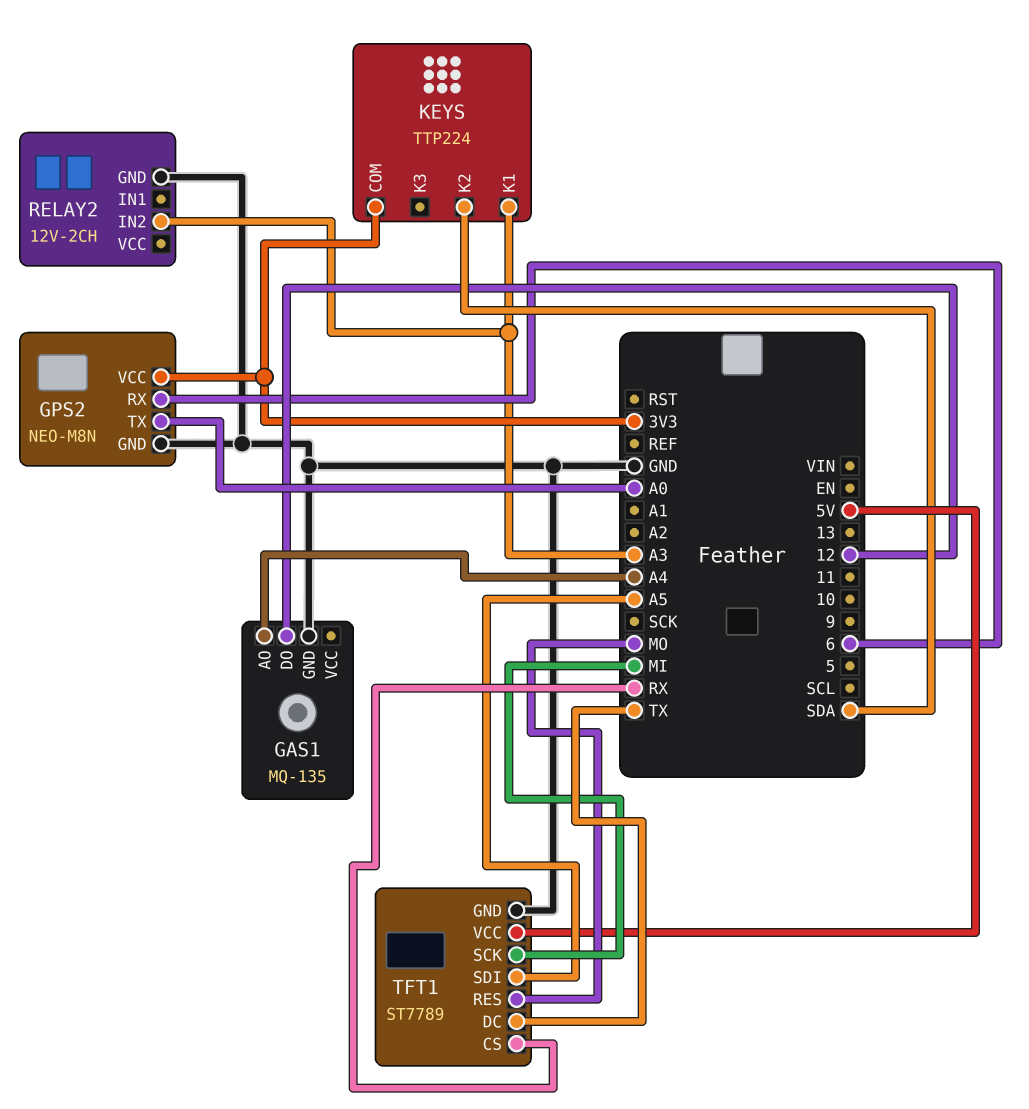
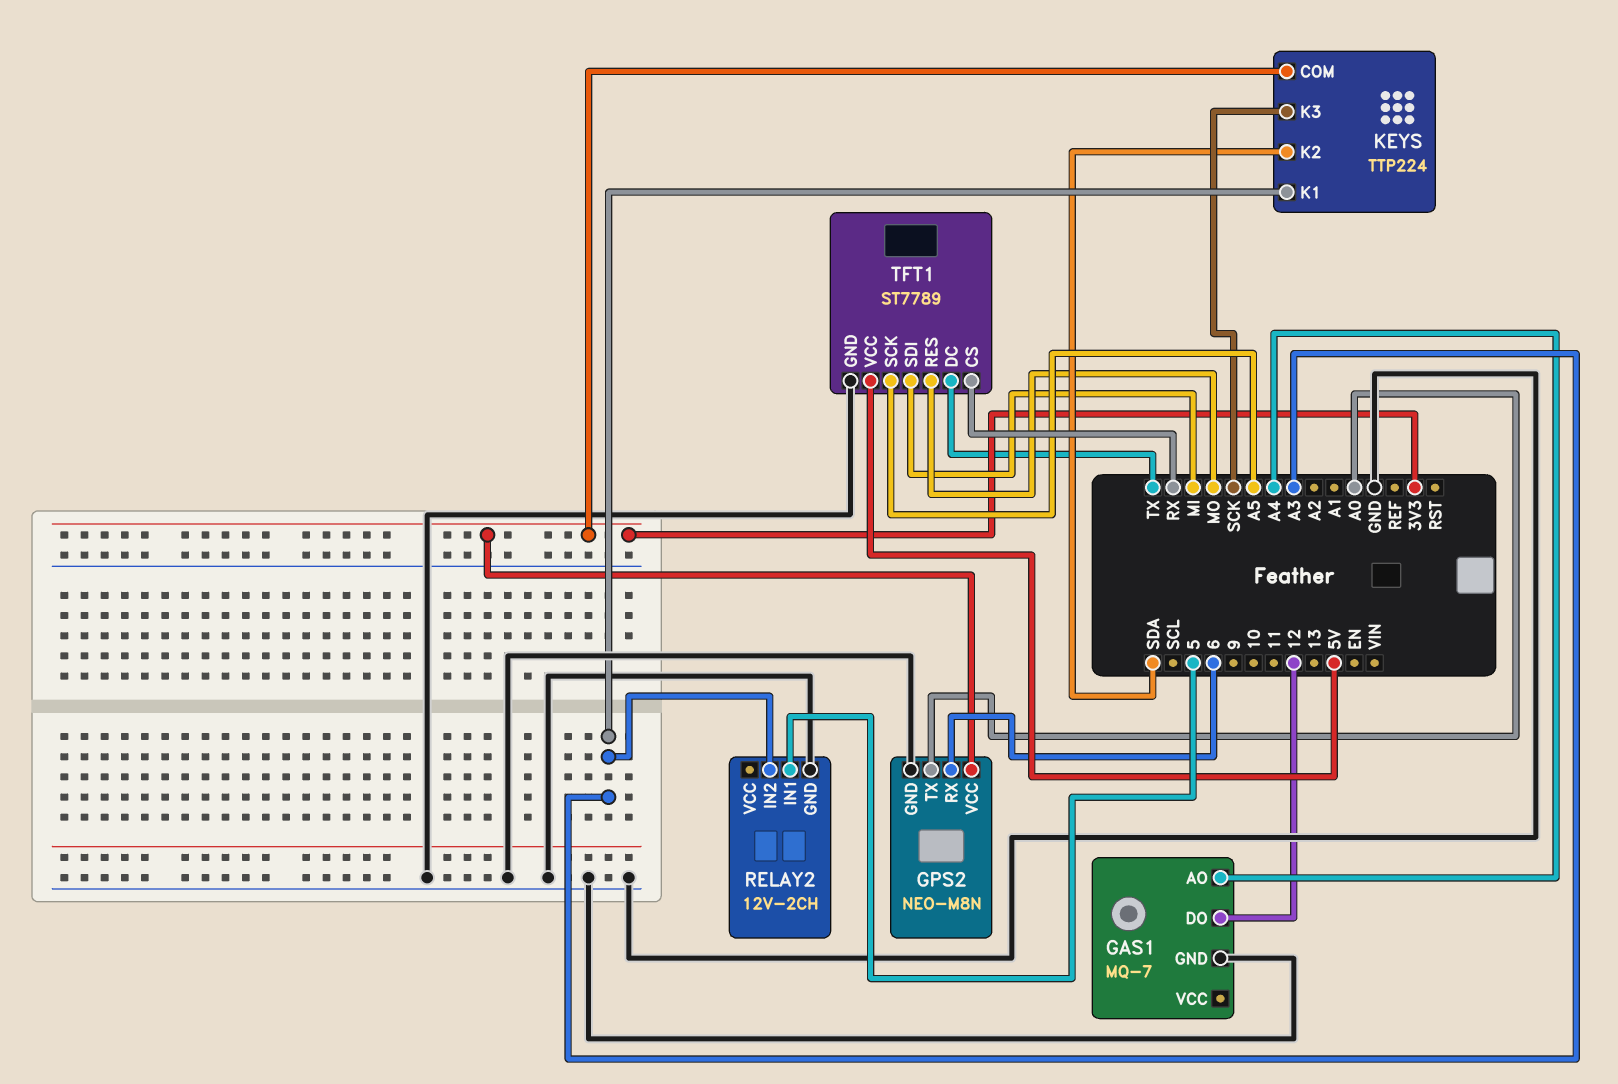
GAS1: MQ-135 -> MQ-7
KEYS pin K3: none -> SCK
RELAY2 pin IN1: none -> 5
TFT1 pin SCK: MI -> A5
TFT1 pin SDI: A5 -> MI

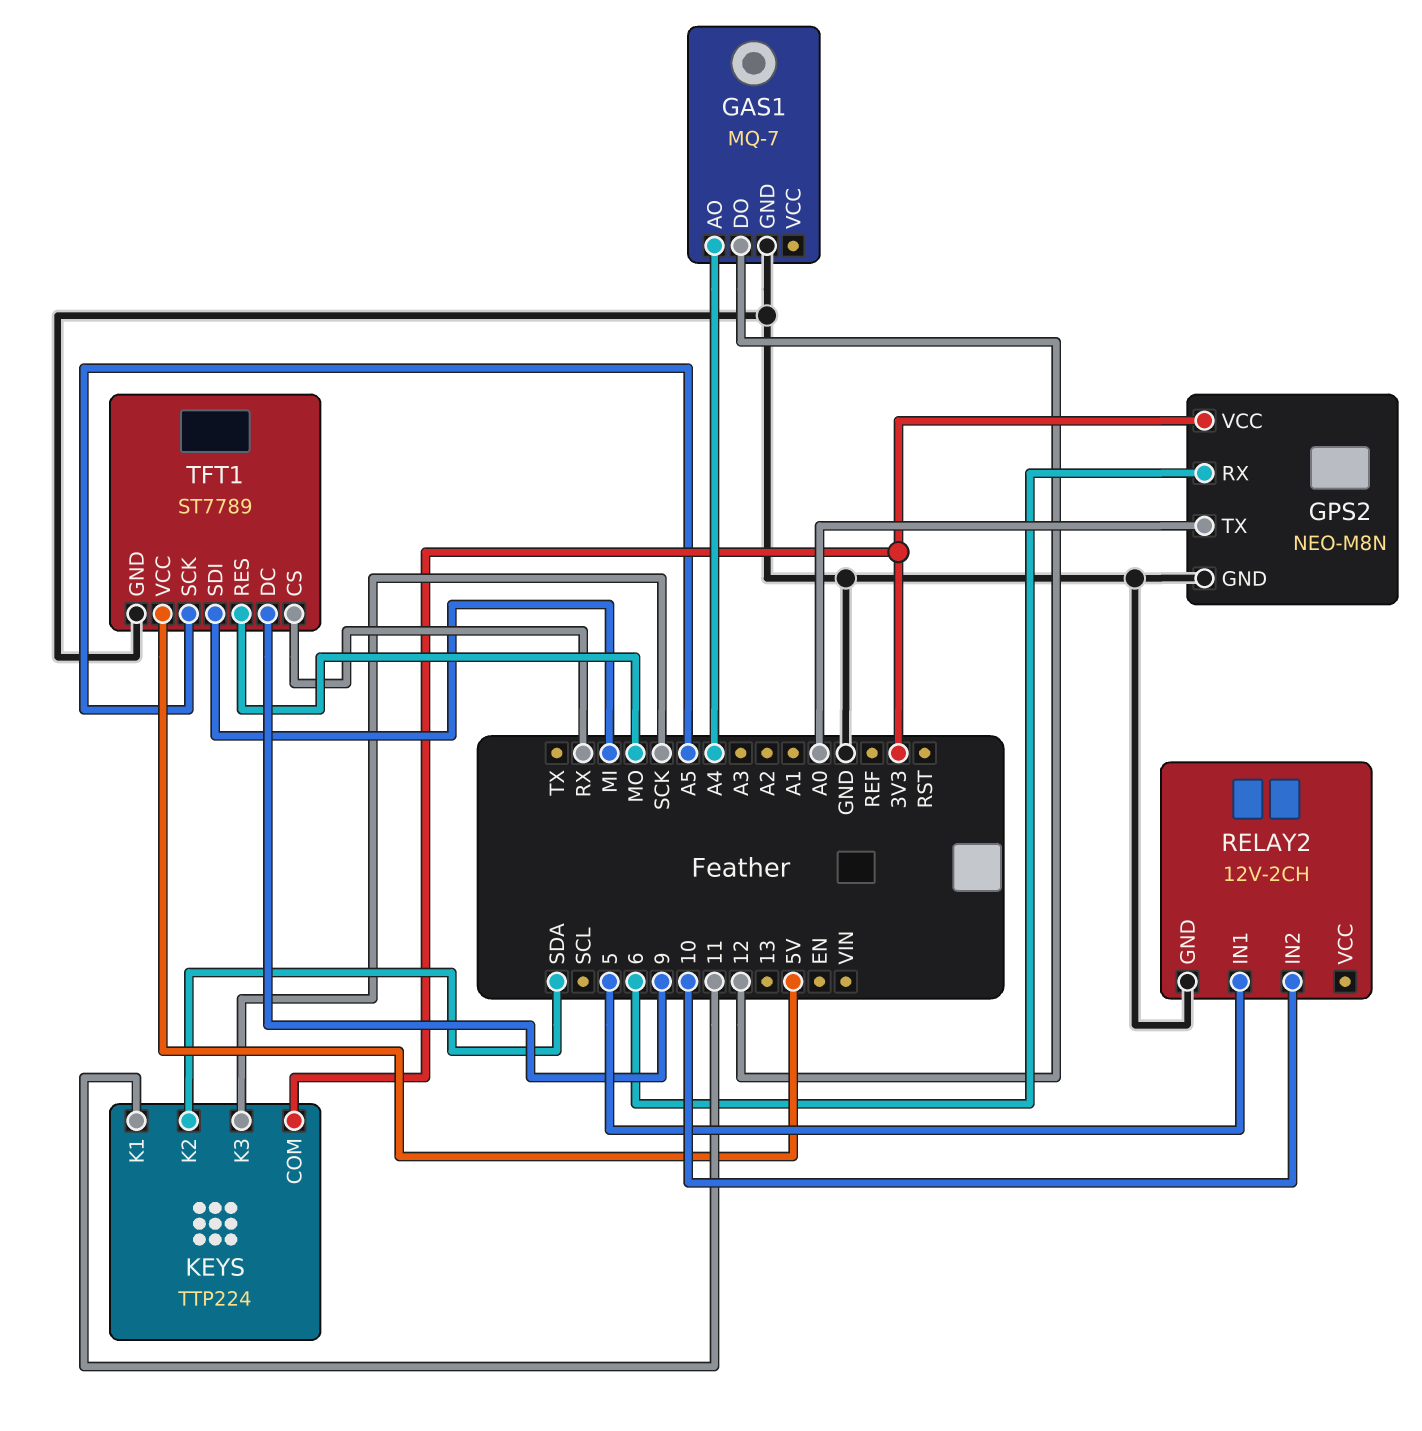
KEYS pin K1: A3 -> 11
RELAY2 pin IN2: A3 -> 10
TFT1 pin DC: TX -> 9

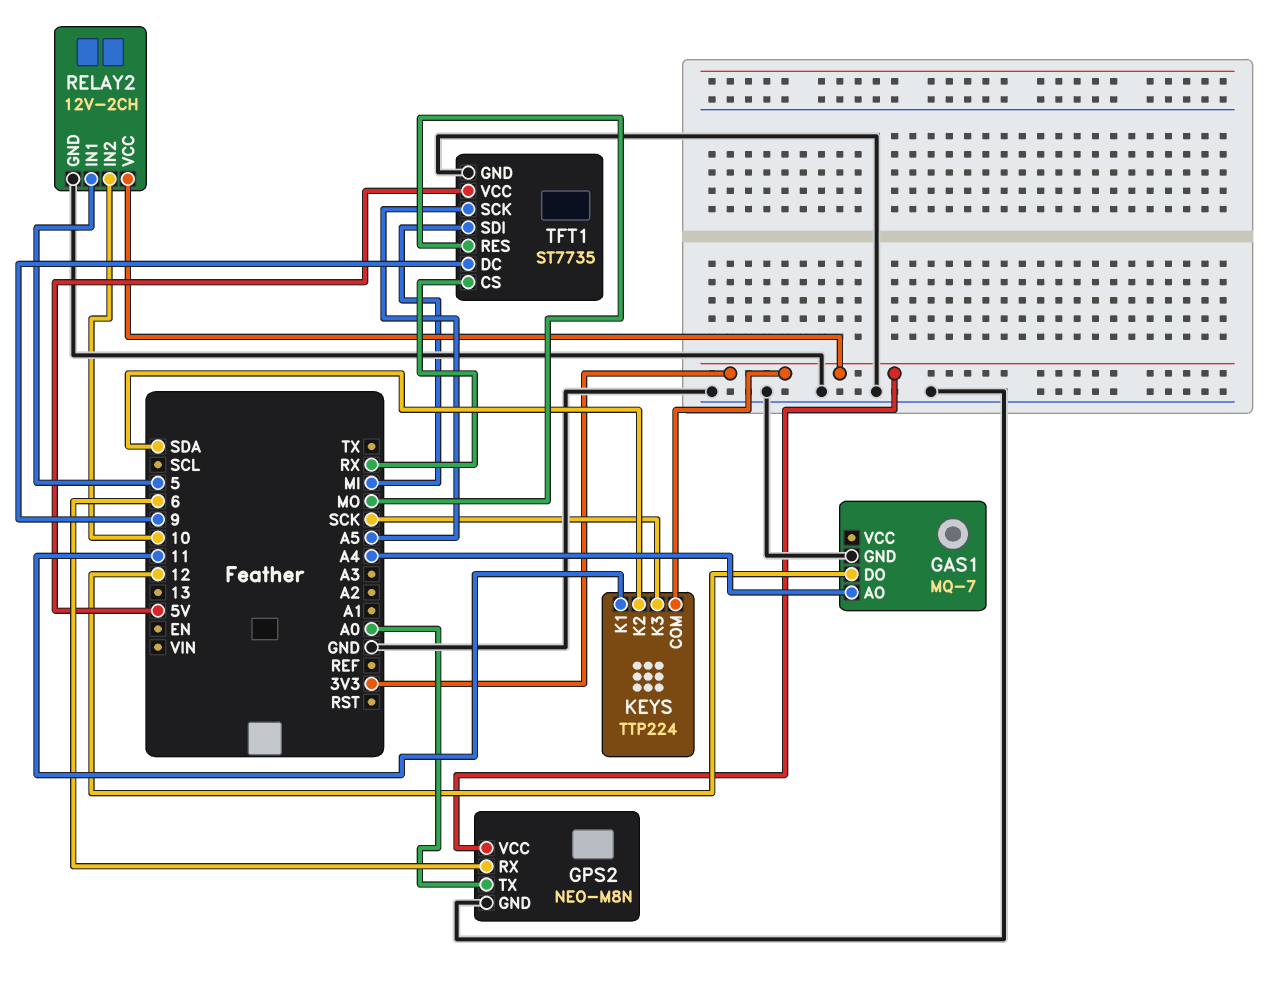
RELAY2 pin VCC: none -> 3V3
TFT1: ST7789 -> ST7735

